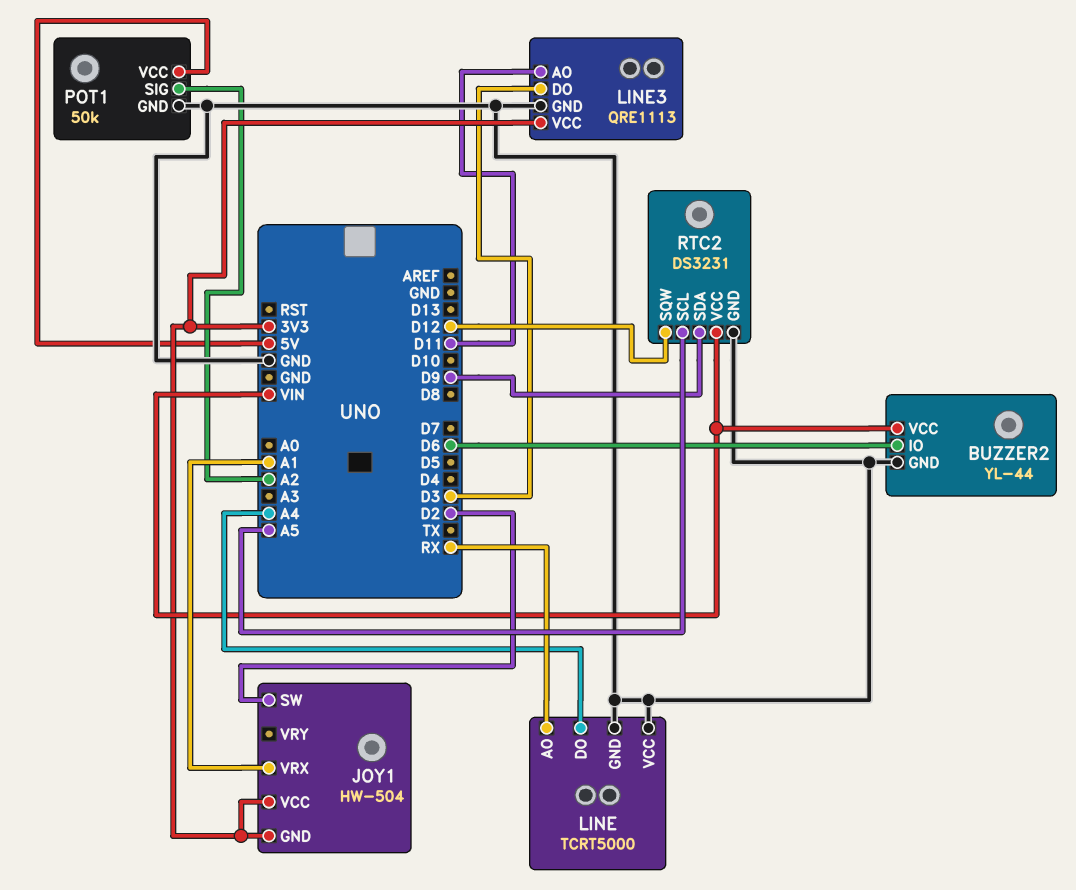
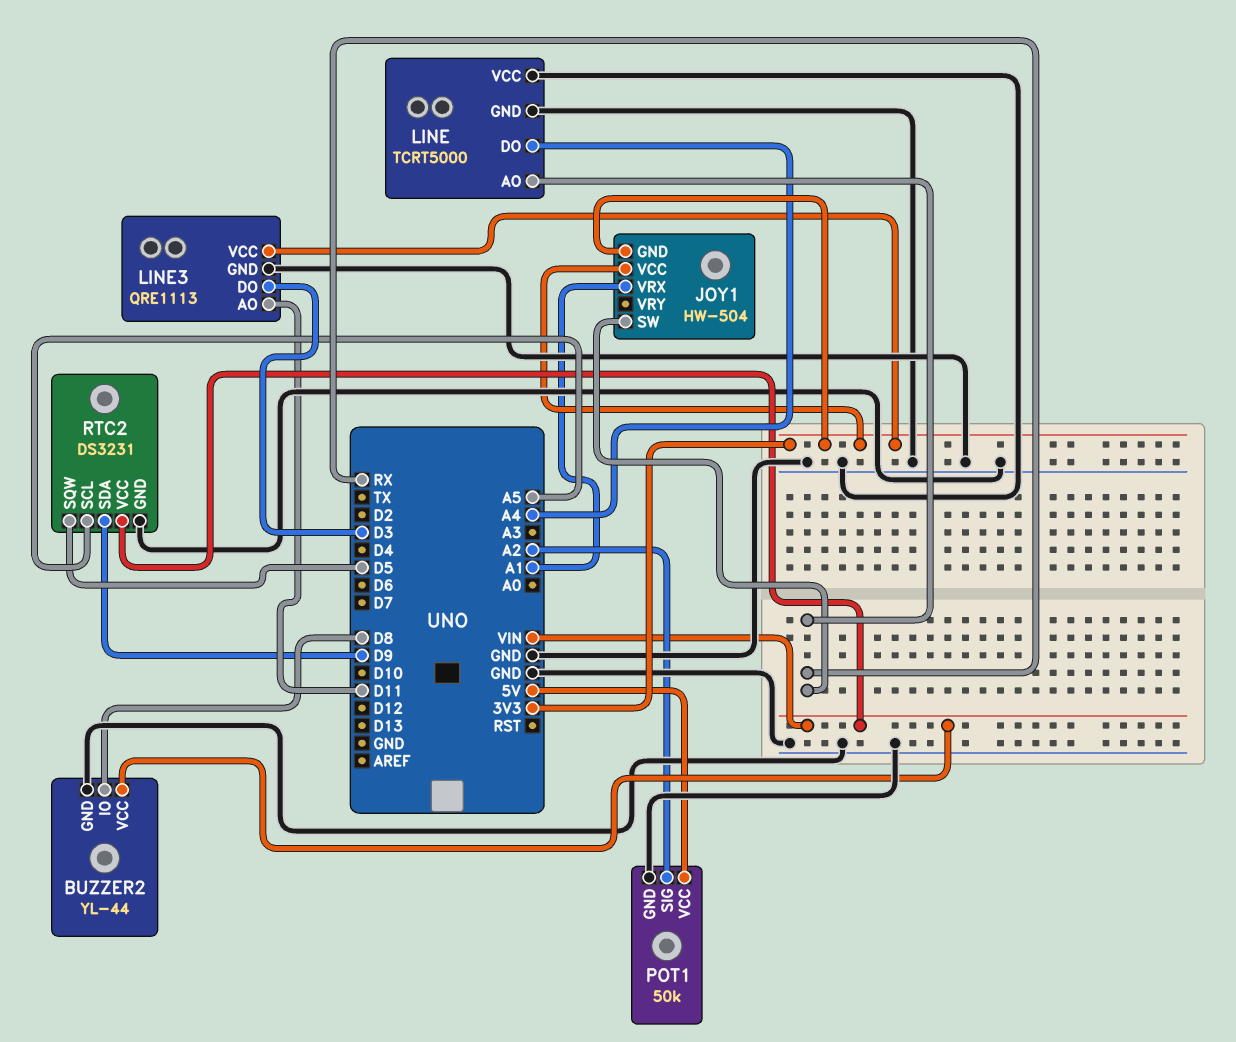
BUZZER2 pin IO: D6 -> D8
JOY1 pin SW: D2 -> RX
RTC2 pin SQW: D12 -> D5

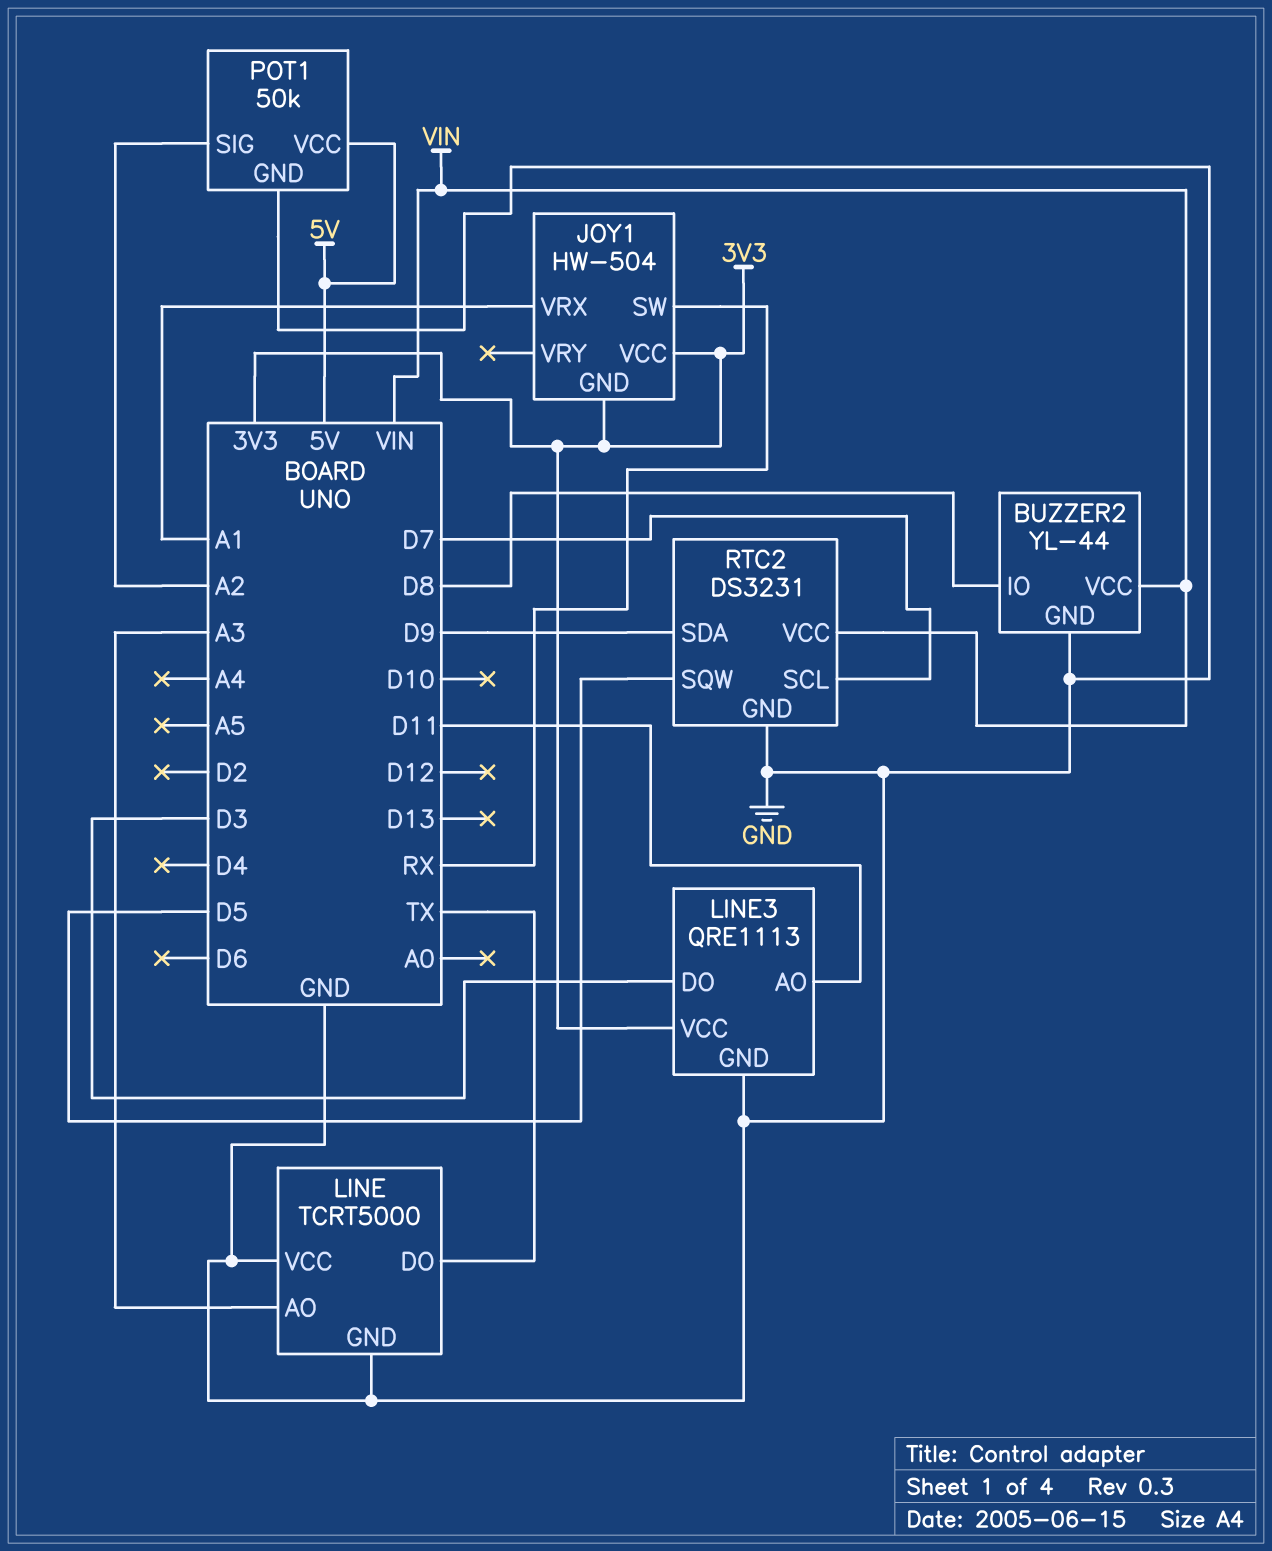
LINE pin AO: RX -> A3
LINE pin DO: A4 -> TX
RTC2 pin SCL: A5 -> D7

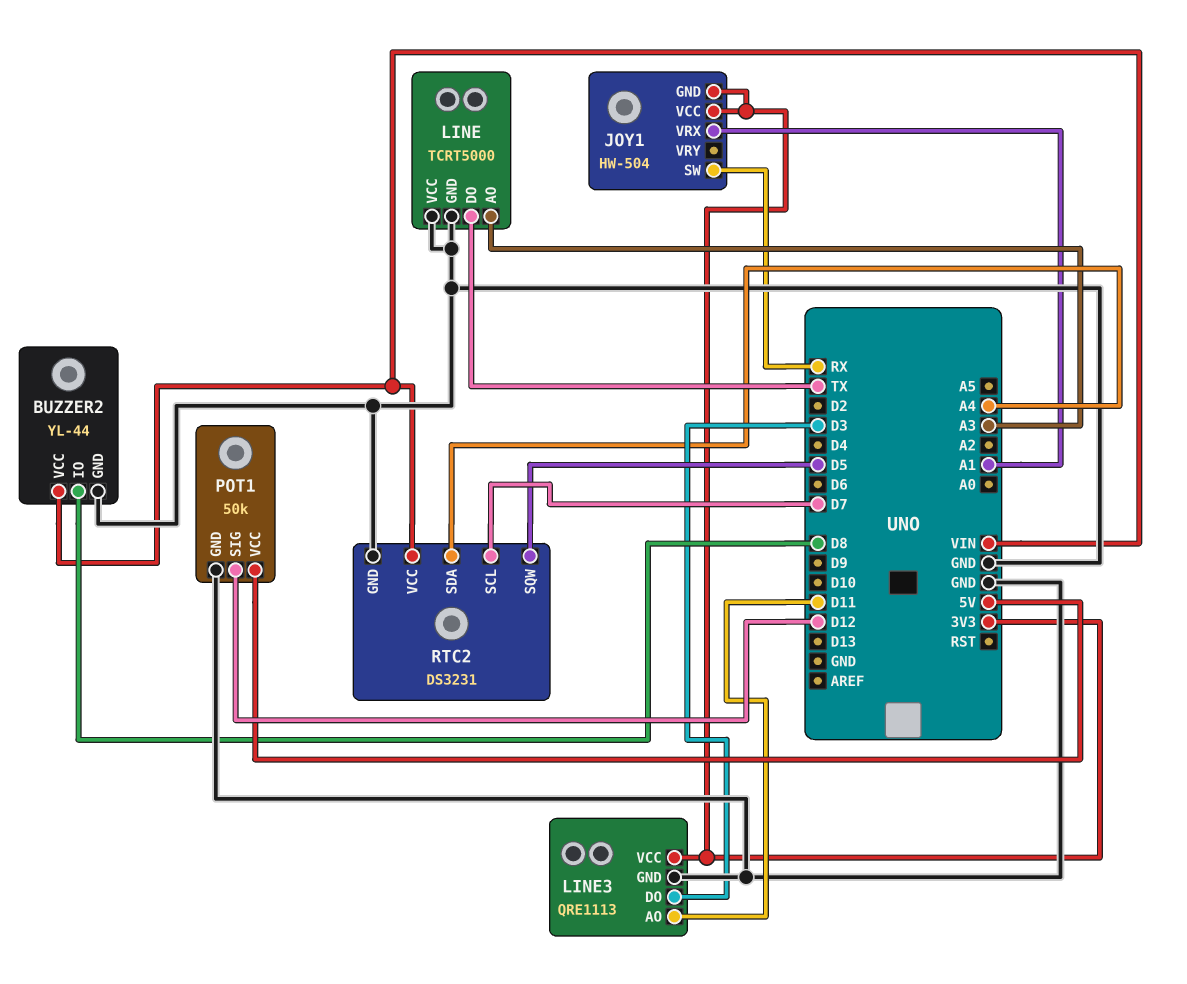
POT1 pin SIG: A2 -> D12
RTC2 pin SDA: D9 -> A4

